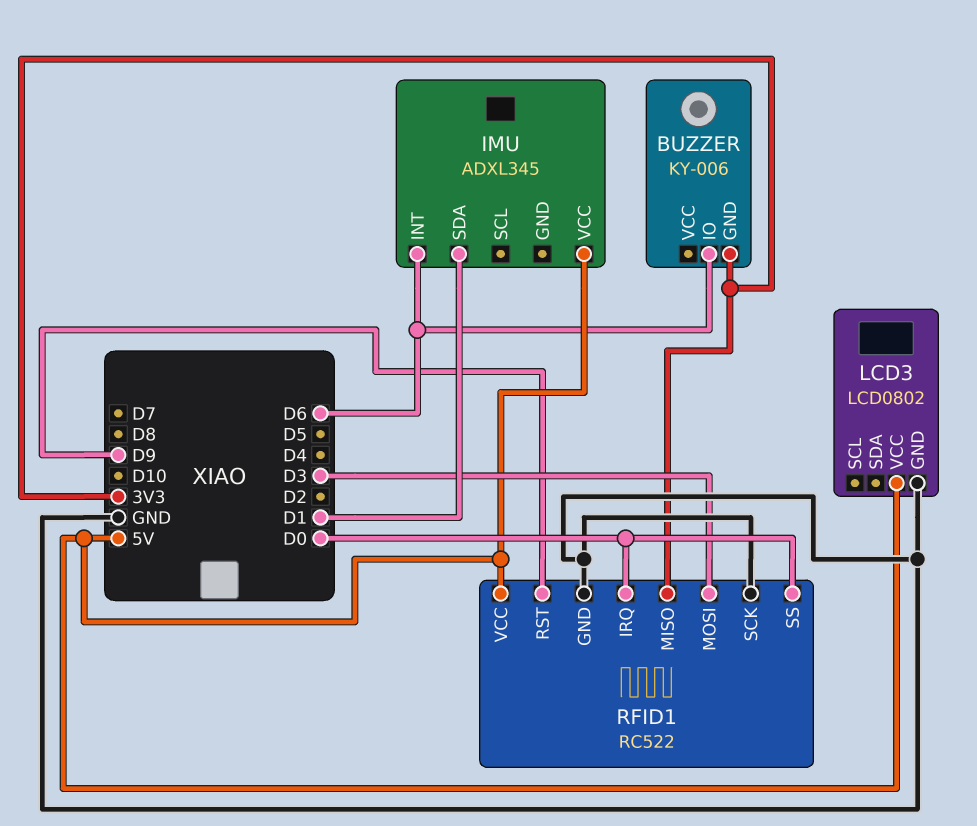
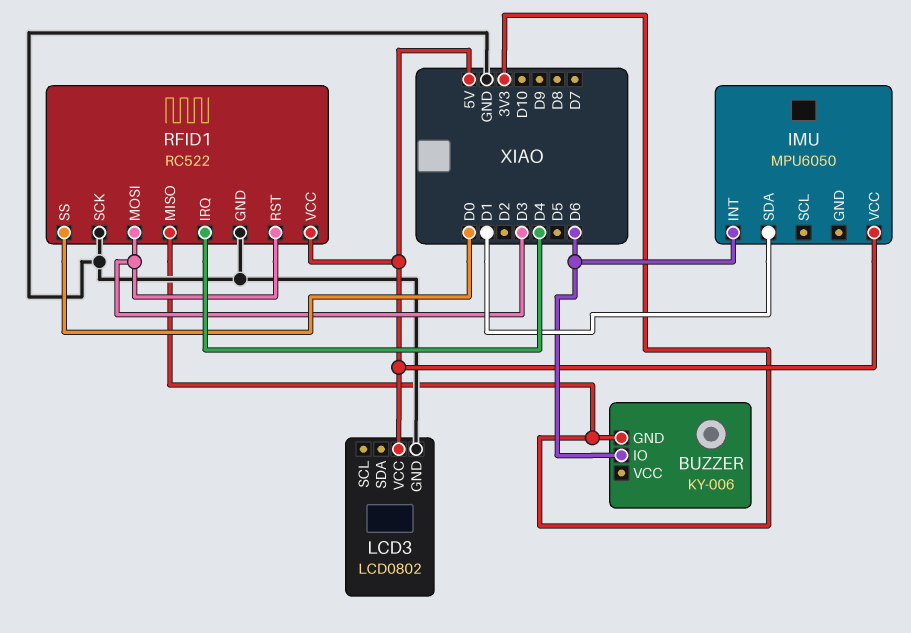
IMU: ADXL345 -> MPU6050
RFID1 pin IRQ: D0 -> D4
RFID1 pin RST: D9 -> D3

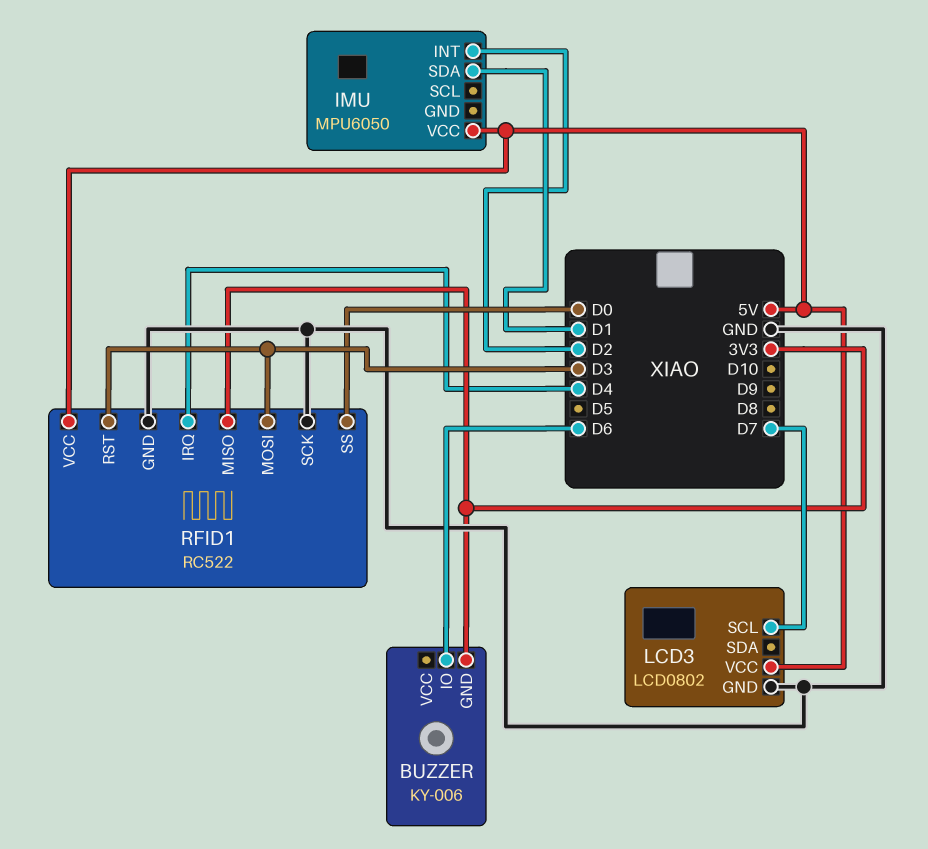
IMU pin INT: D6 -> D2
LCD3 pin SCL: none -> D7

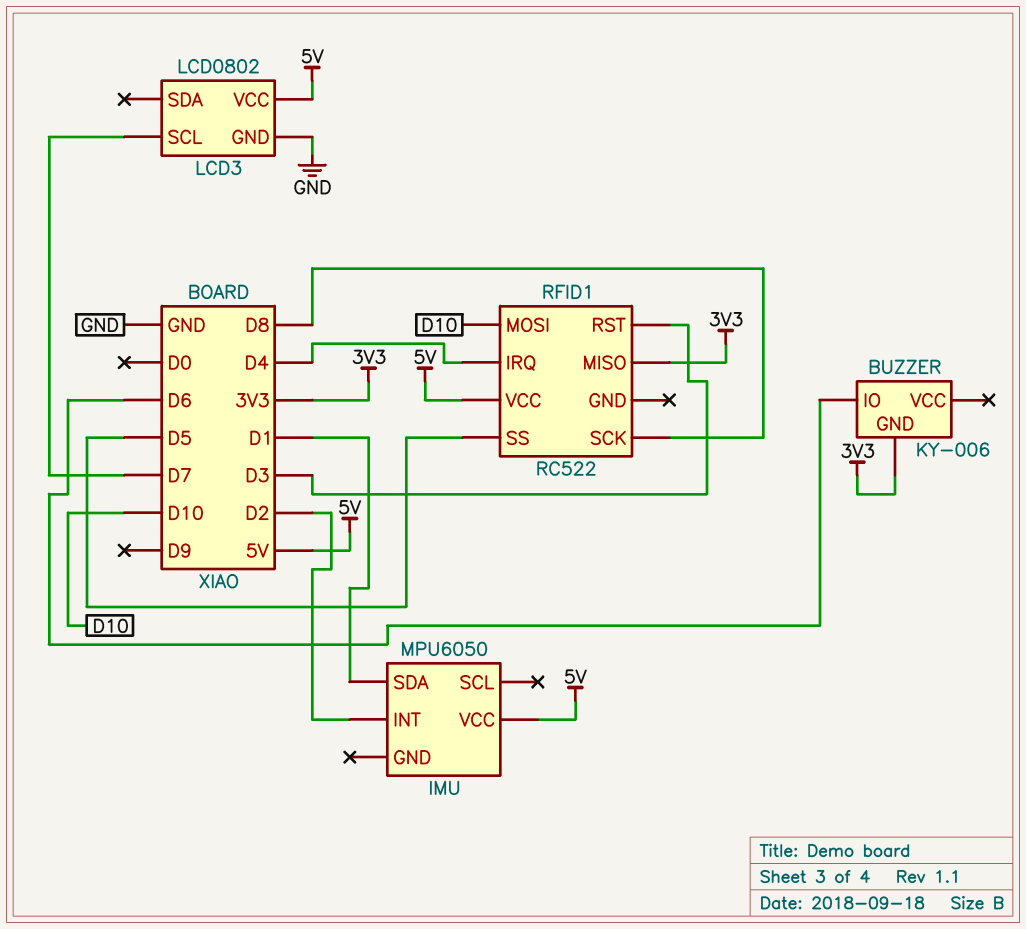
RFID1 pin GND: GND -> none
RFID1 pin MOSI: D3 -> D10
RFID1 pin SCK: GND -> D8
RFID1 pin SS: D0 -> D5

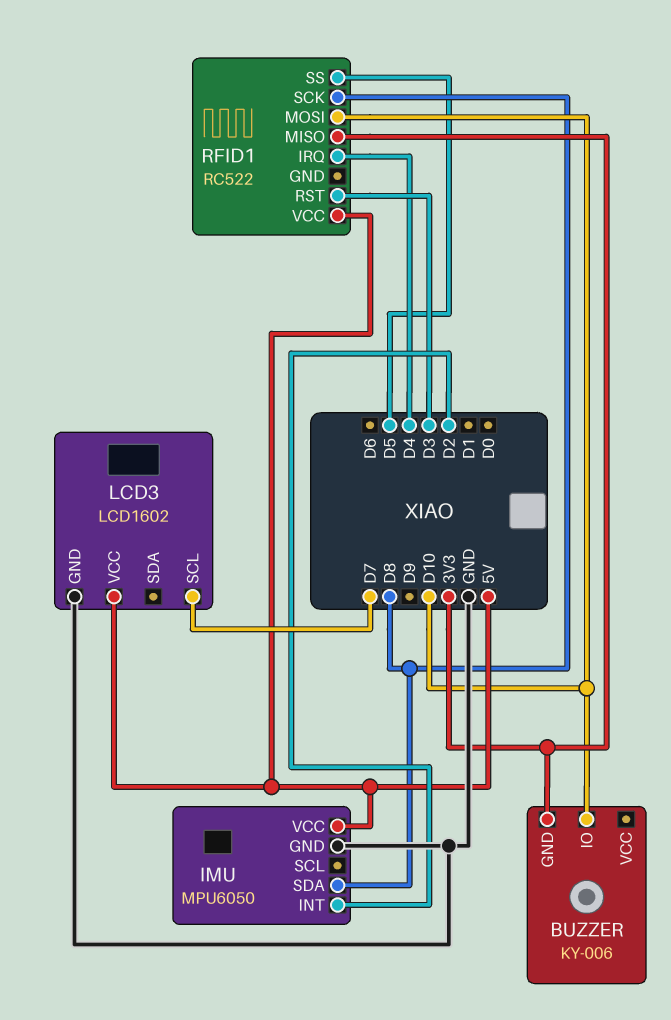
BUZZER pin IO: D6 -> D10
IMU pin GND: none -> GND
IMU pin SDA: D1 -> D8
LCD3: LCD0802 -> LCD1602

